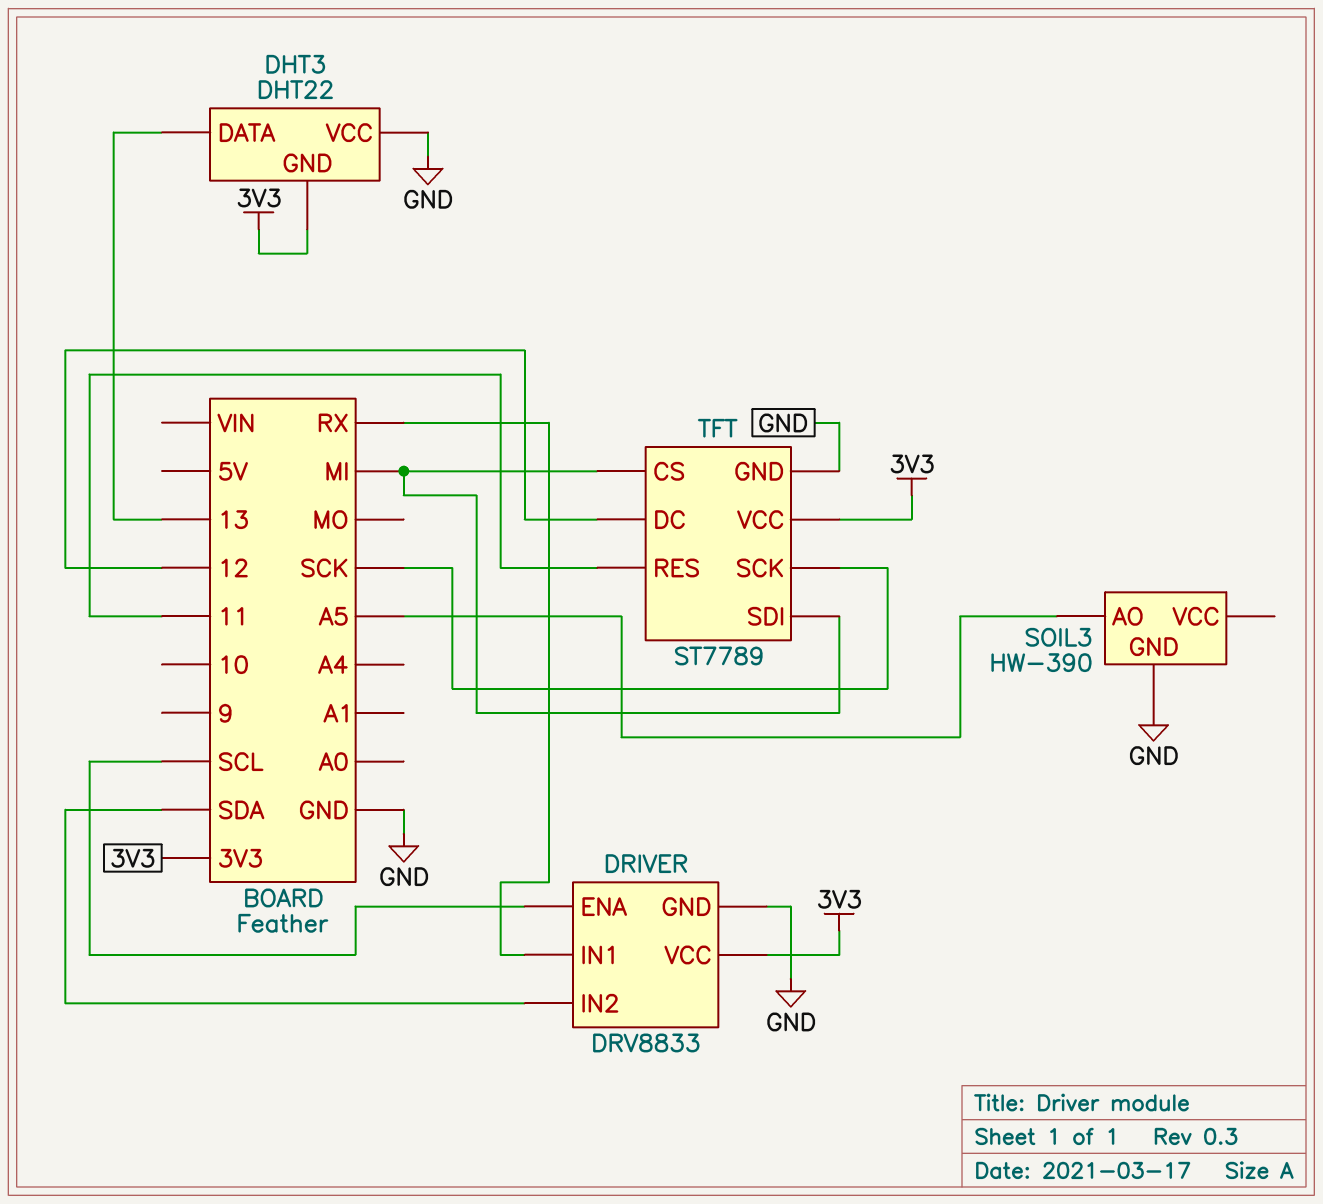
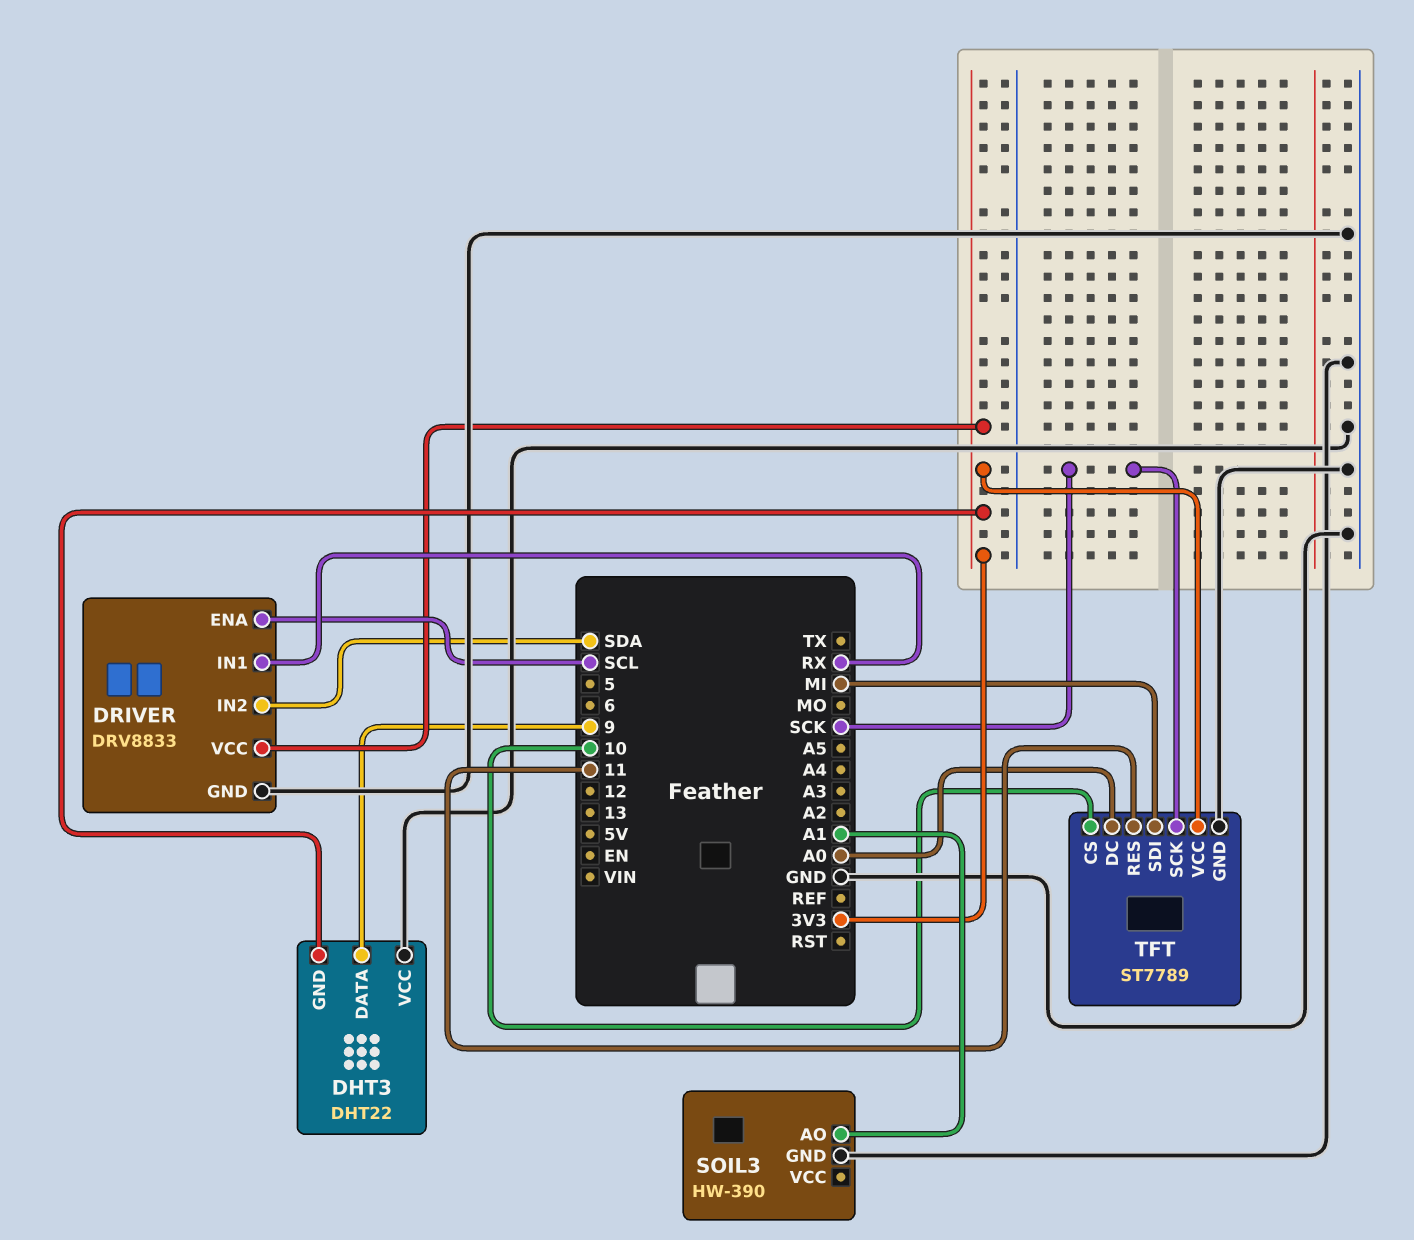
DHT3 pin DATA: 13 -> 9
SOIL3 pin AO: A5 -> A1
TFT pin CS: MI -> 10
TFT pin DC: 12 -> A0

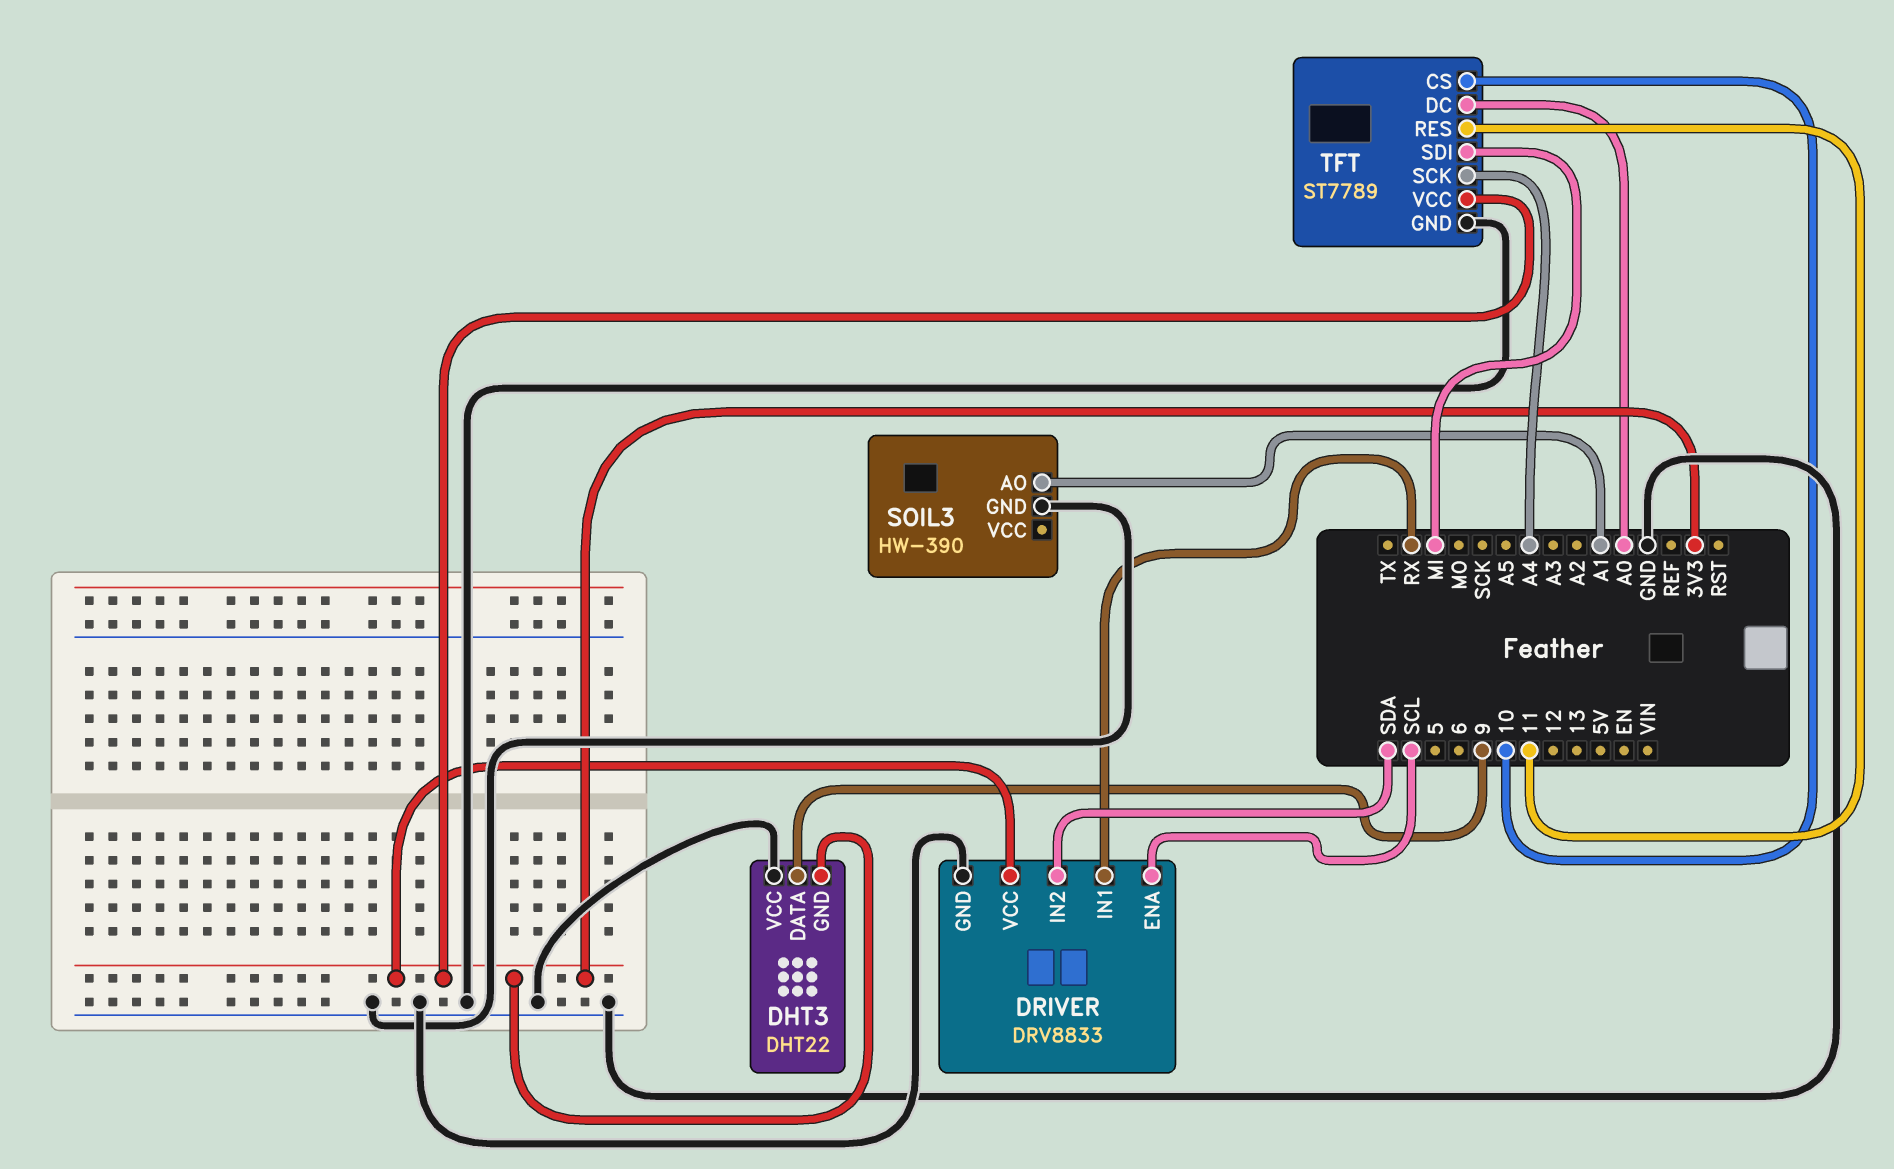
TFT pin SCK: SCK -> A4

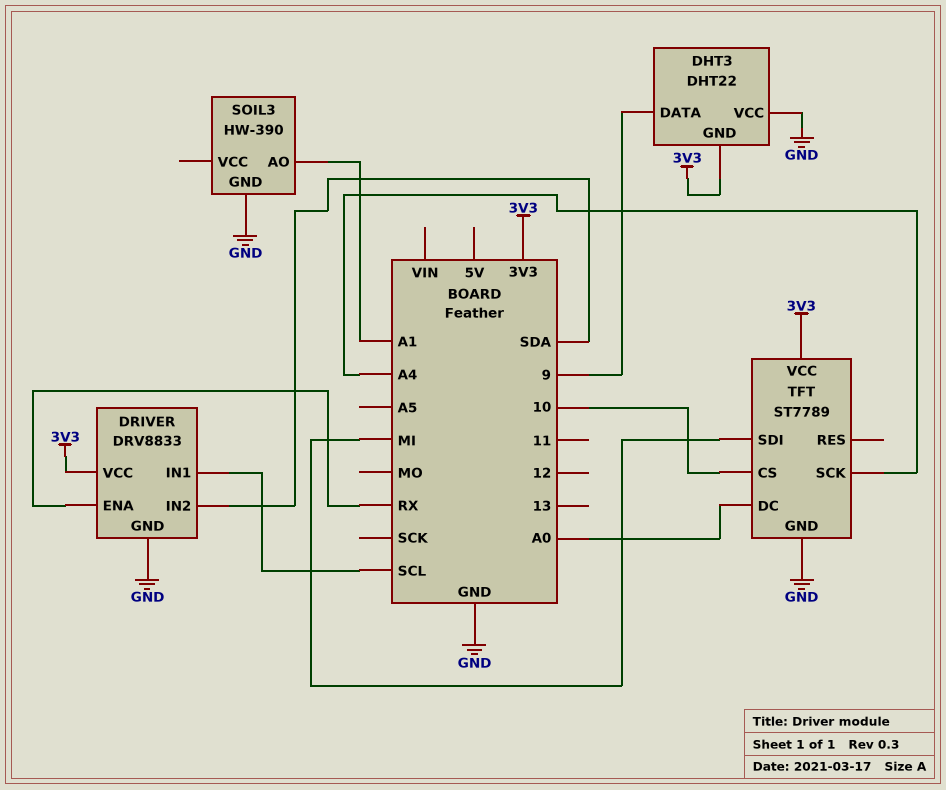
DRIVER pin ENA: SCL -> RX
DRIVER pin IN1: RX -> SCL
TFT pin RES: 11 -> none

